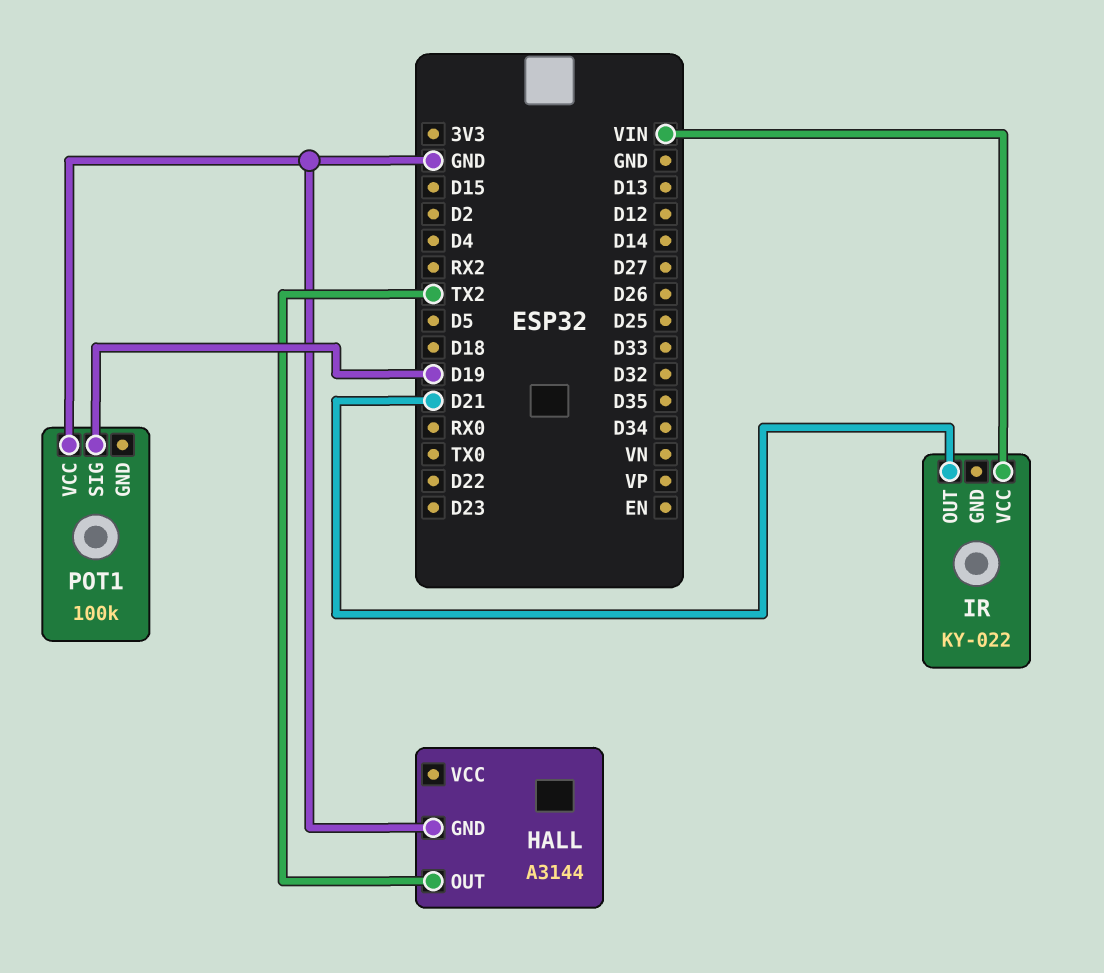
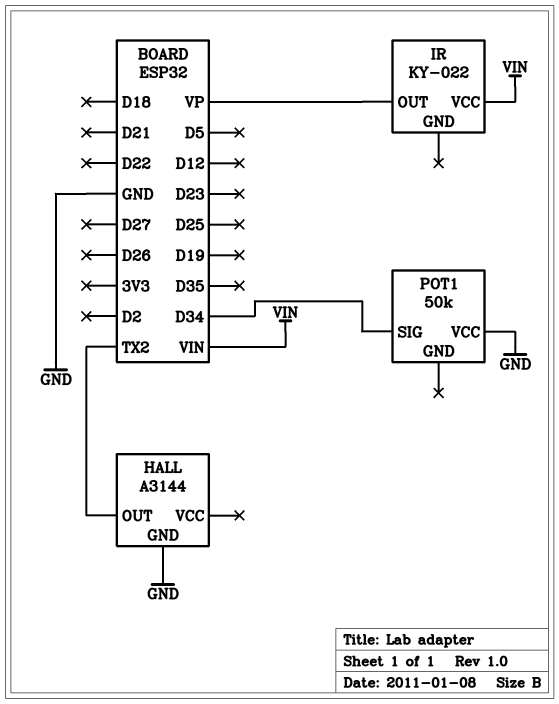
IR pin OUT: D21 -> VP
POT1: 100k -> 50k
POT1 pin SIG: D19 -> D34

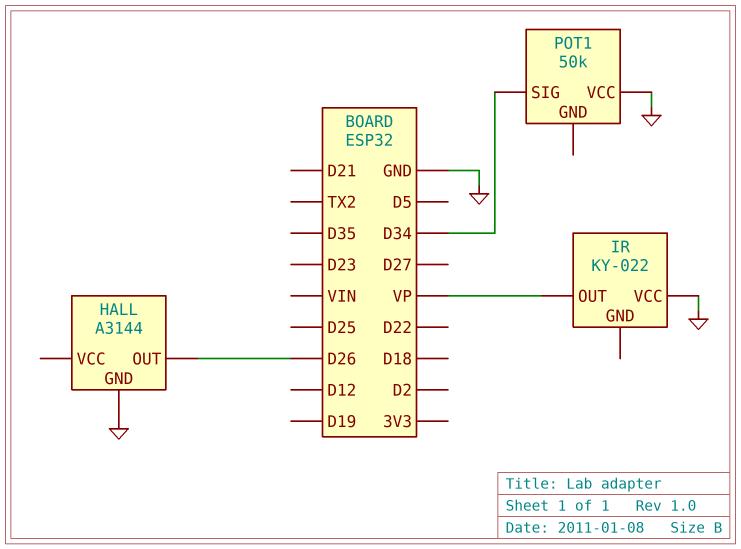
HALL pin OUT: TX2 -> D26
IR pin VCC: VIN -> GND

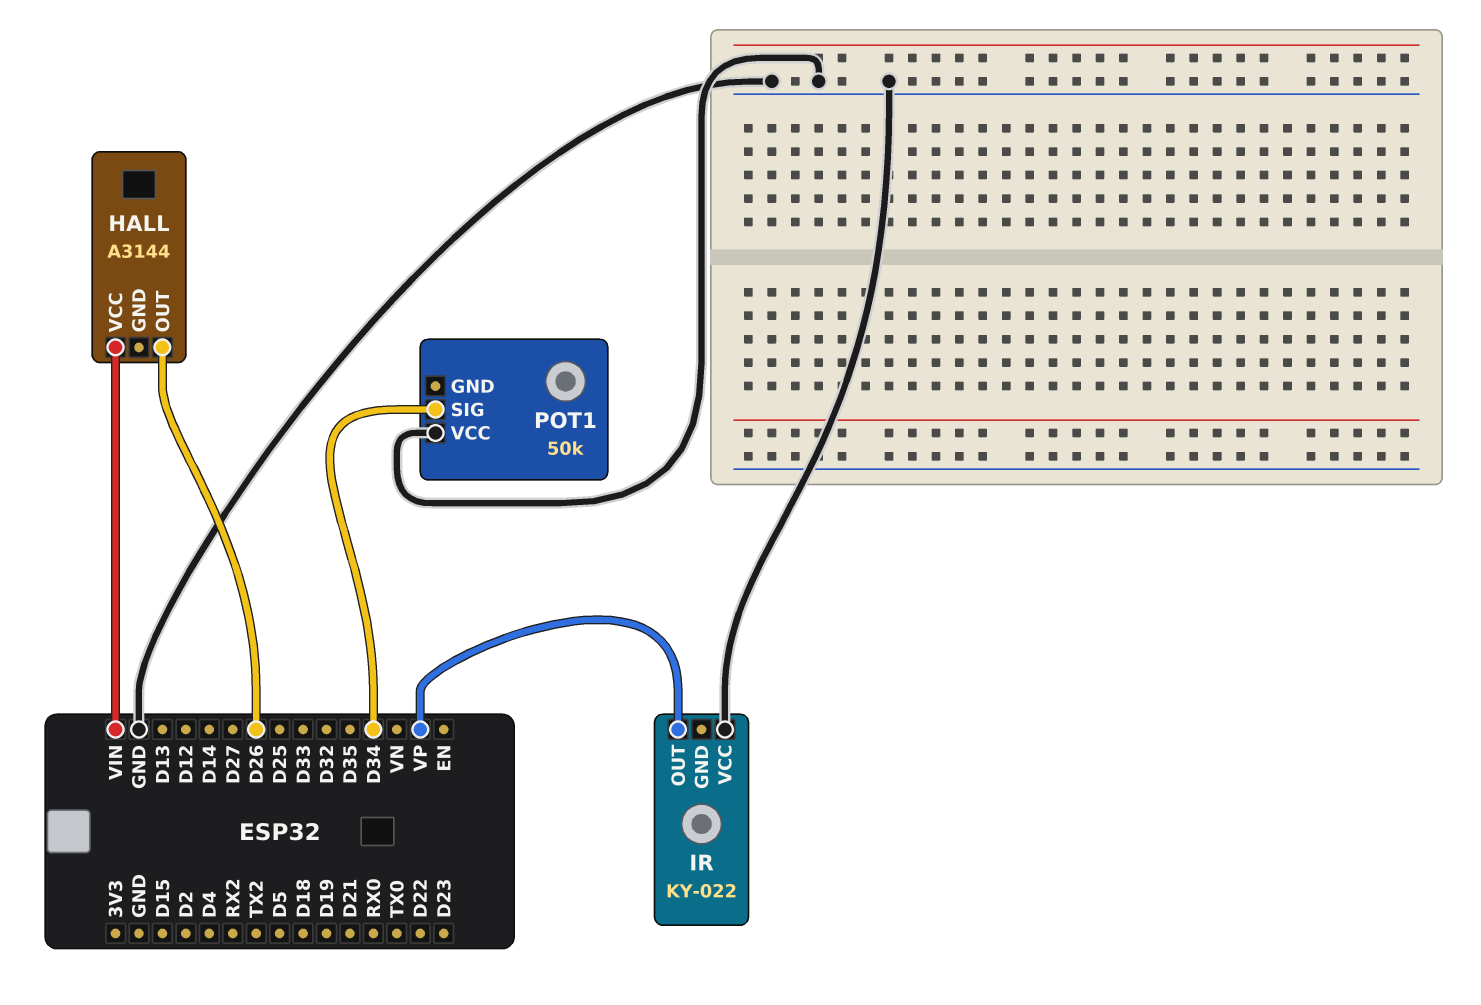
HALL pin GND: GND -> none
HALL pin VCC: none -> VIN

